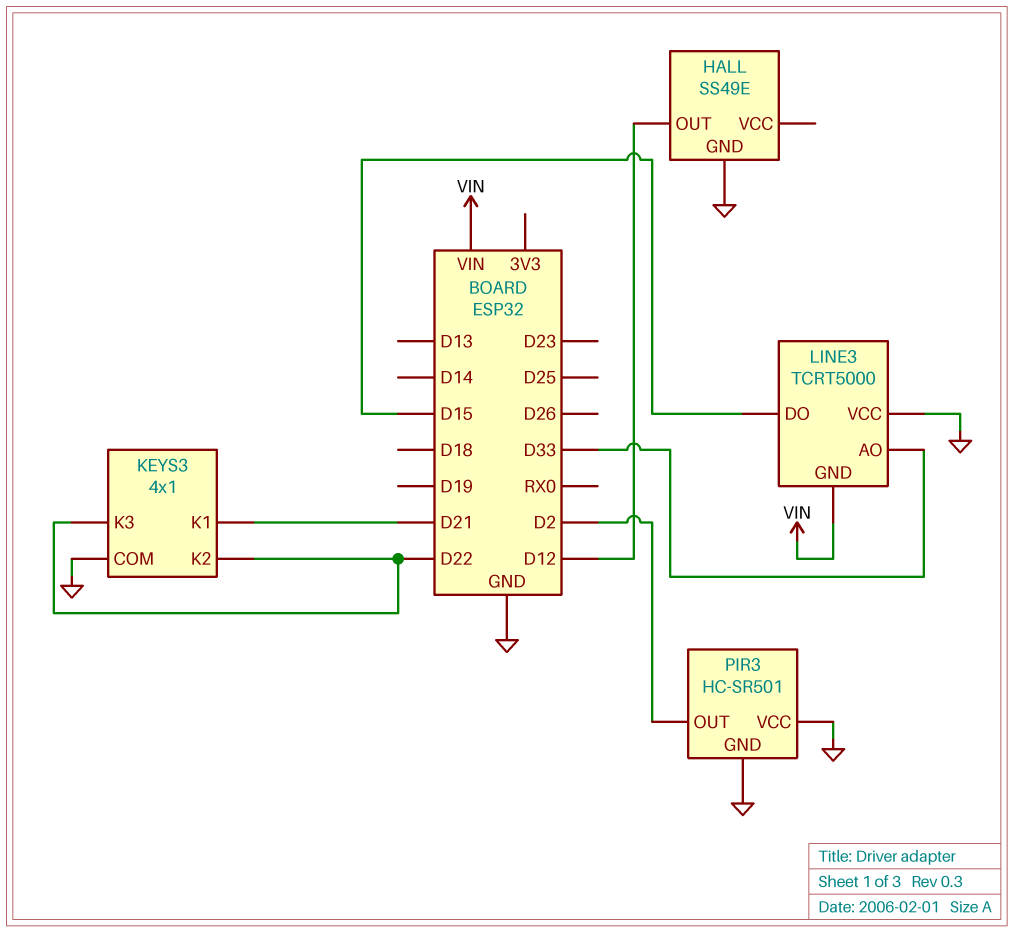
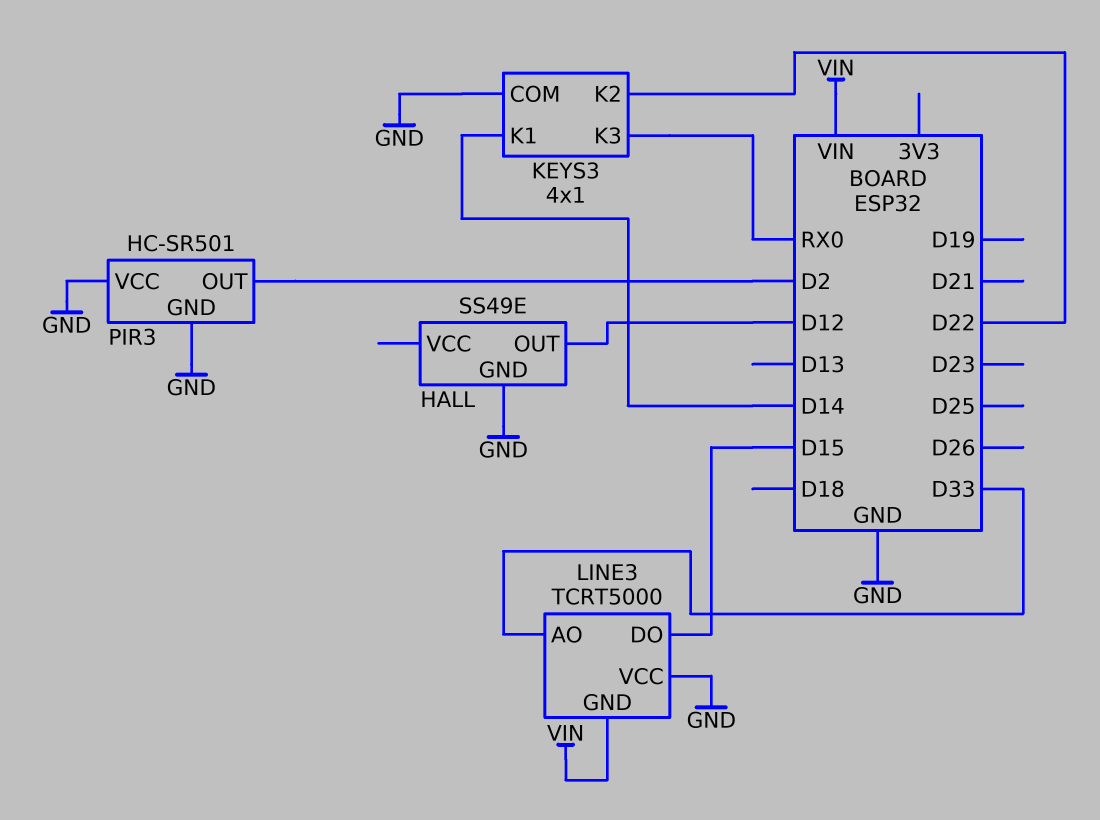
KEYS3 pin K1: D21 -> D14
KEYS3 pin K3: D22 -> RX0

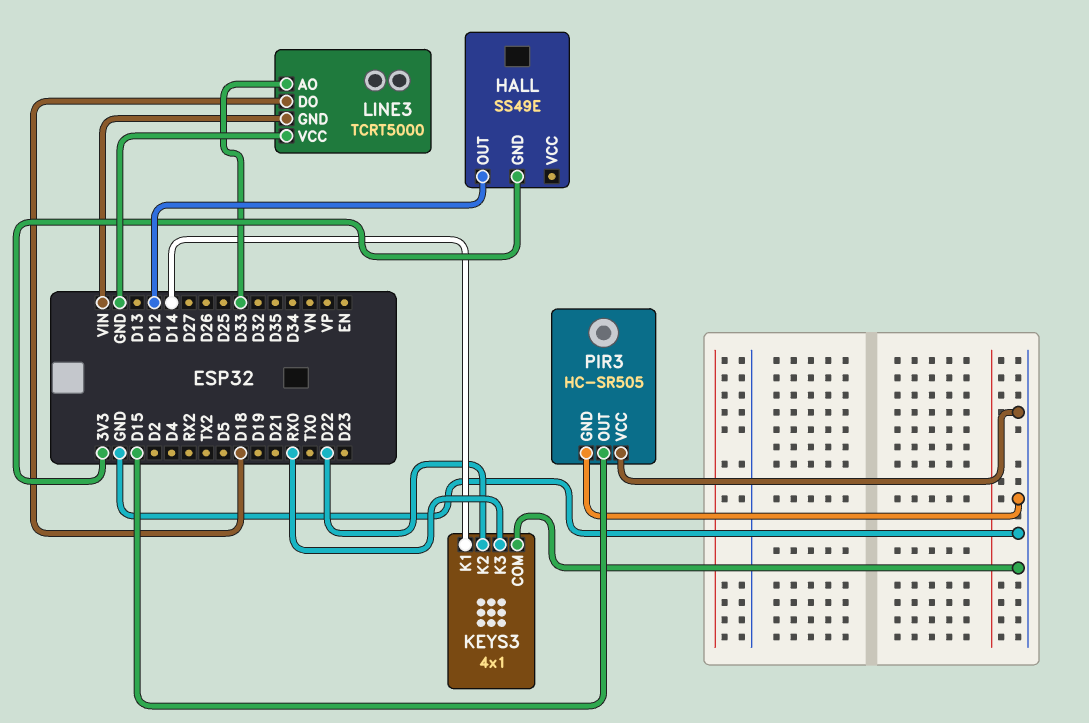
HALL pin GND: GND -> 3V3
LINE3 pin DO: D15 -> D18
PIR3: HC-SR501 -> HC-SR505
PIR3 pin OUT: D2 -> D15

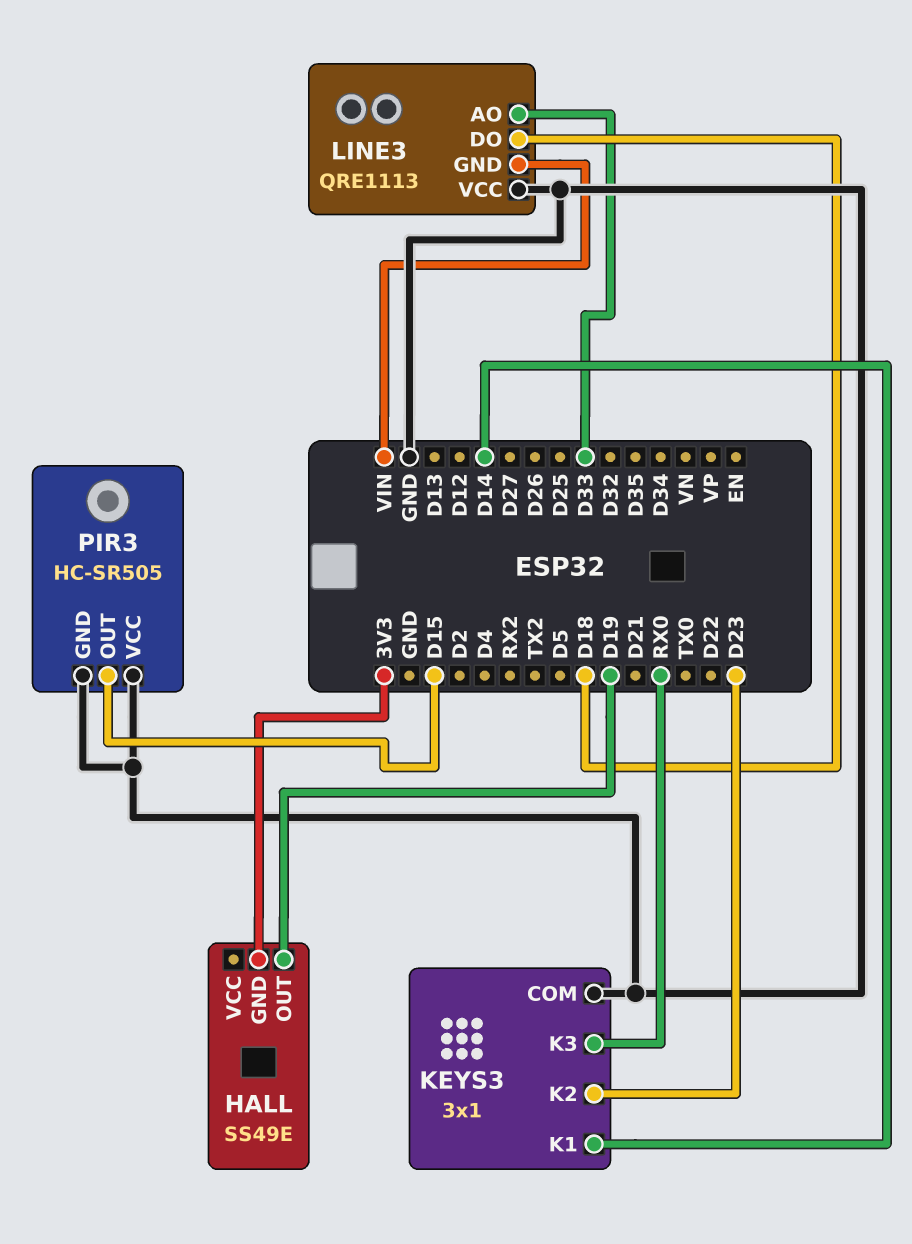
HALL pin OUT: D12 -> D19
KEYS3: 4x1 -> 3x1
KEYS3 pin K2: D22 -> D23
LINE3: TCRT5000 -> QRE1113

